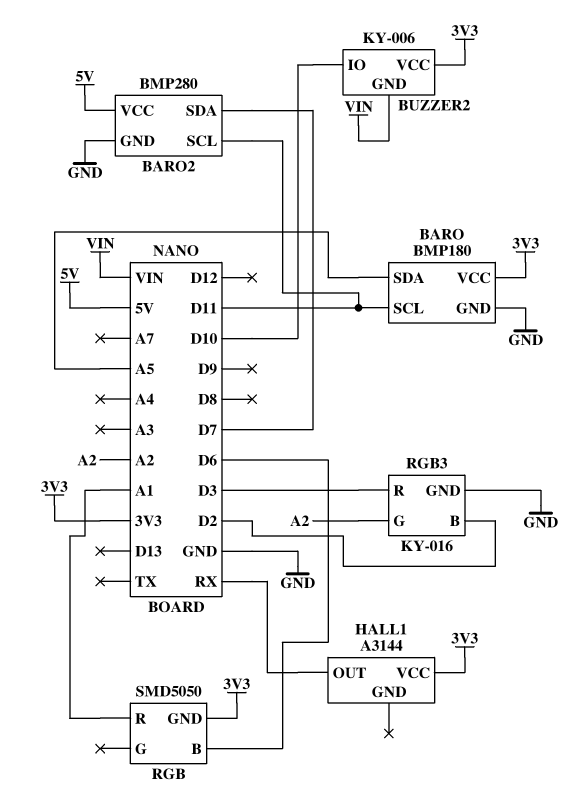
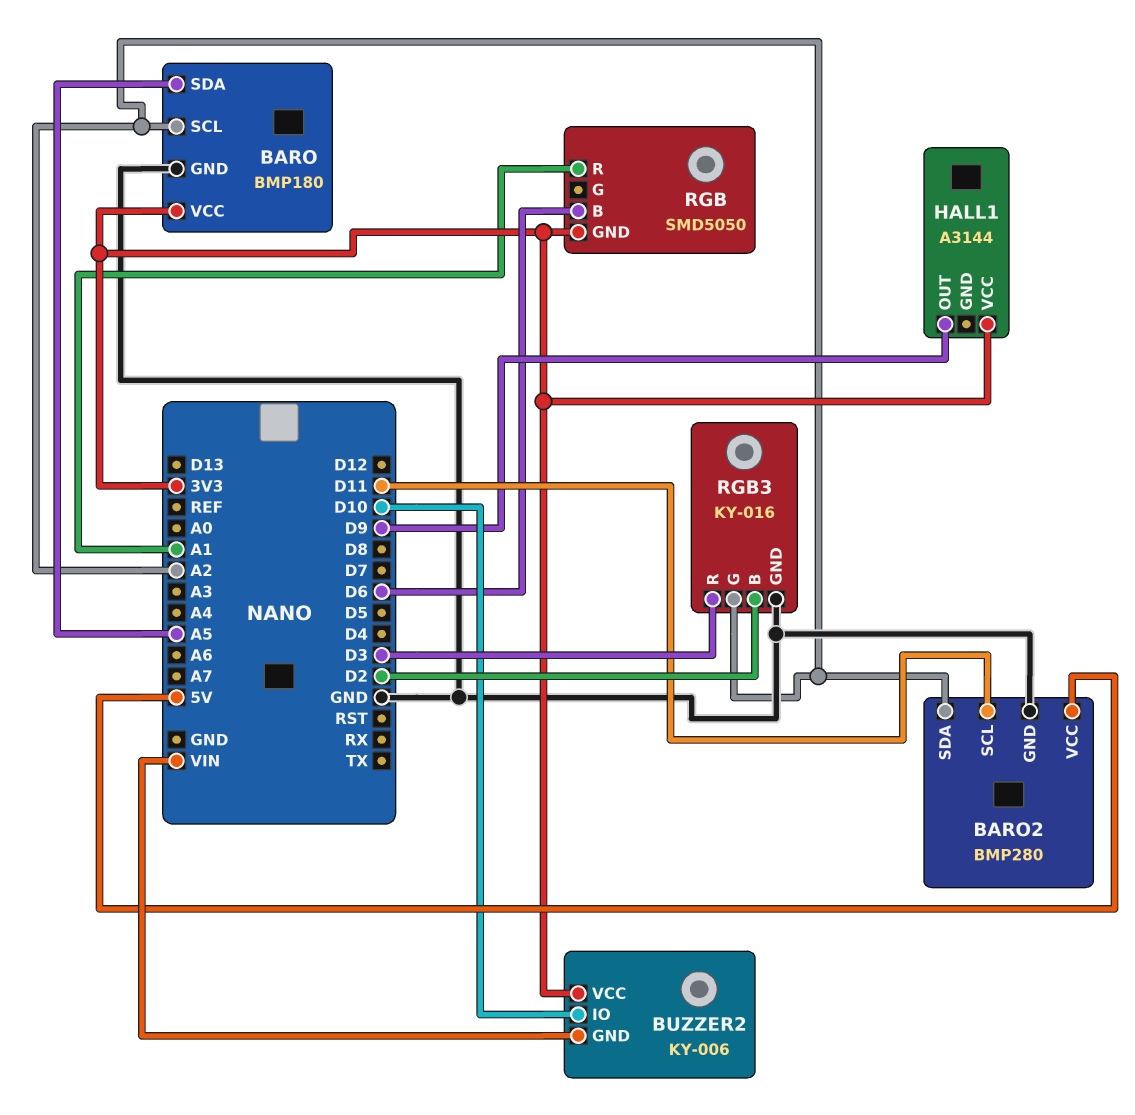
BARO pin SCL: D11 -> A2
BARO2 pin SDA: D7 -> A2
HALL1 pin OUT: RX -> D9

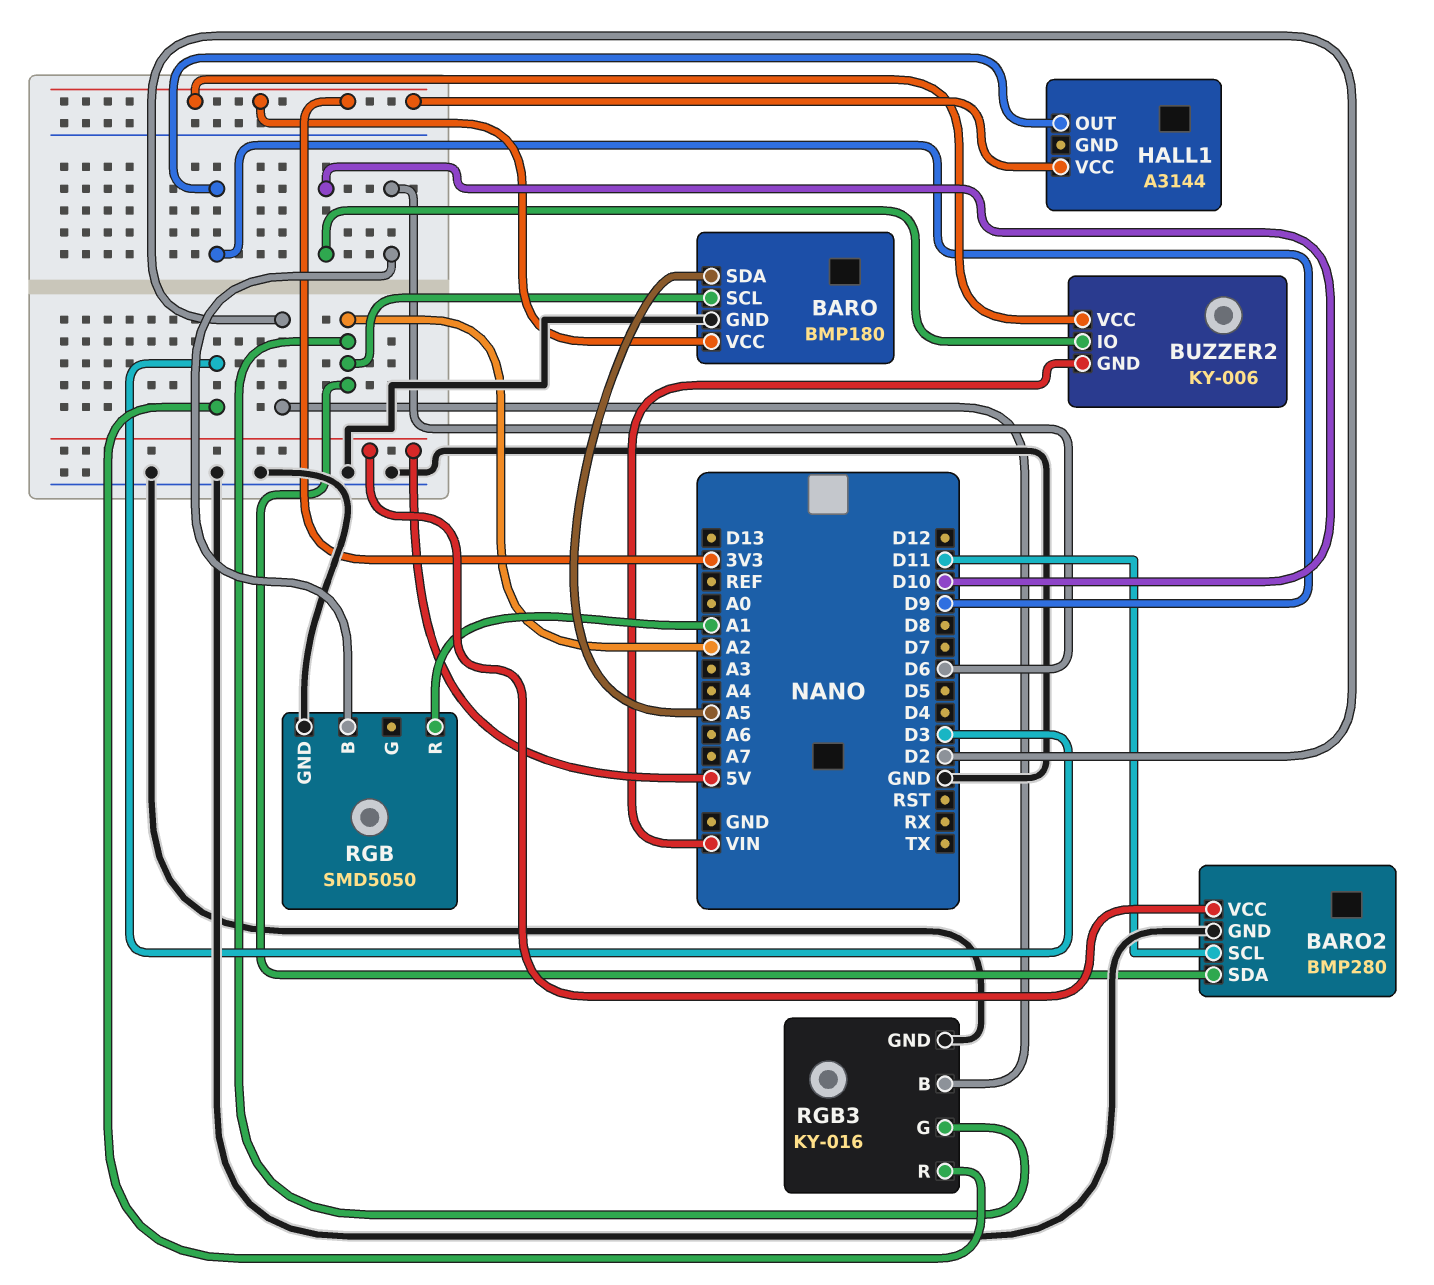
RGB pin GND: 3V3 -> GND

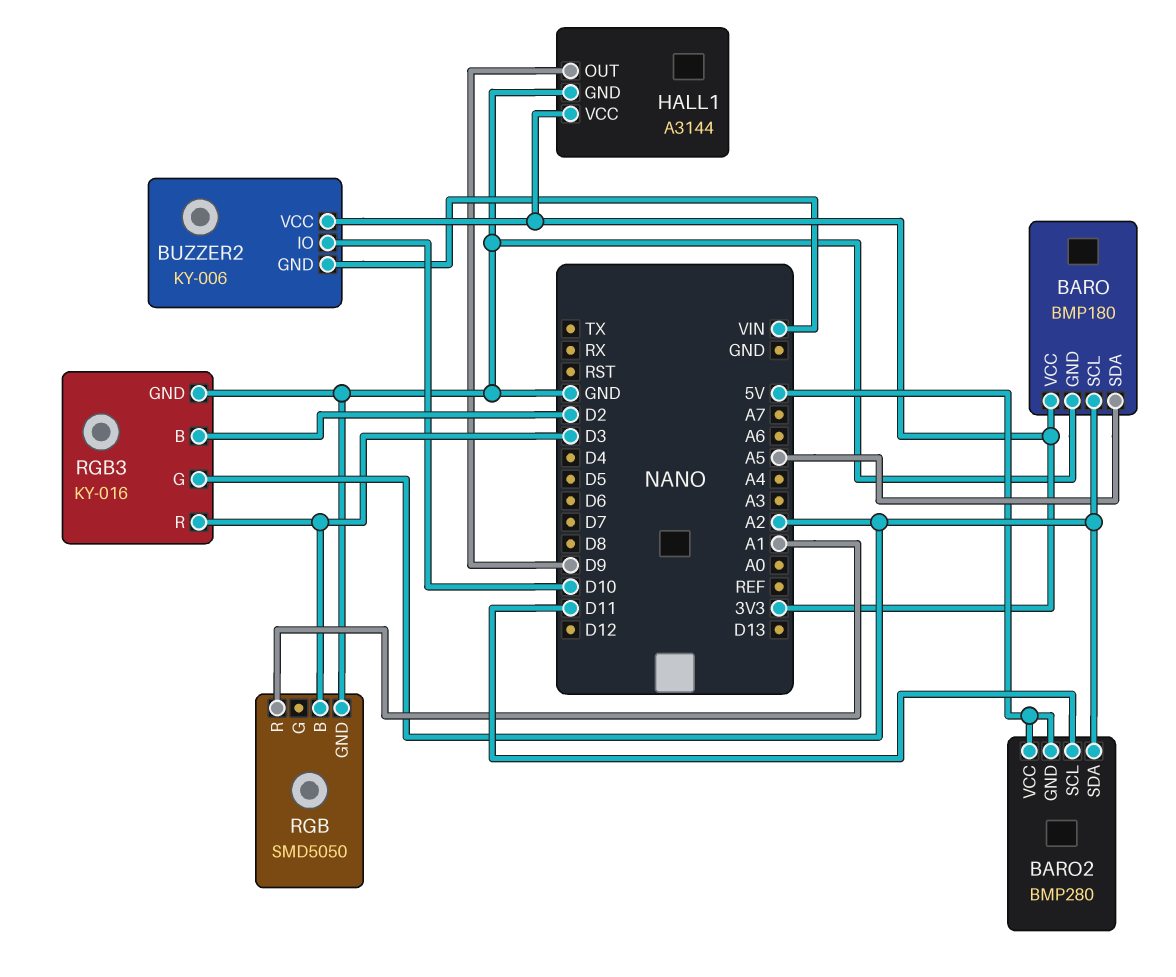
BARO2 pin GND: GND -> 5V
HALL1 pin GND: none -> GND
RGB pin B: D6 -> D3

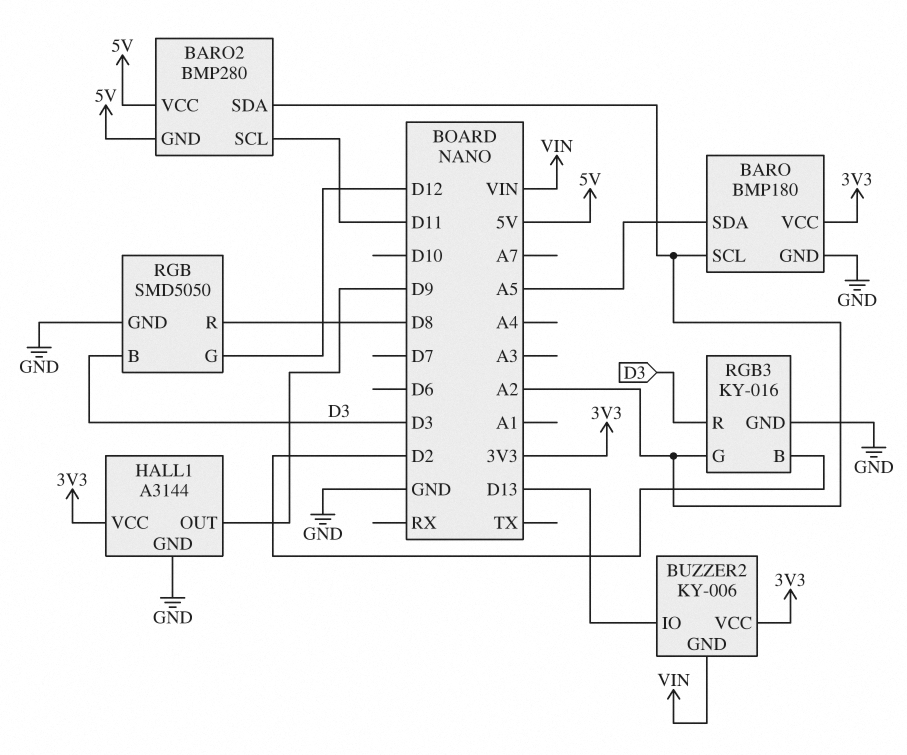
BUZZER2 pin IO: D10 -> D13
RGB pin G: none -> D12
RGB pin R: A1 -> D8

